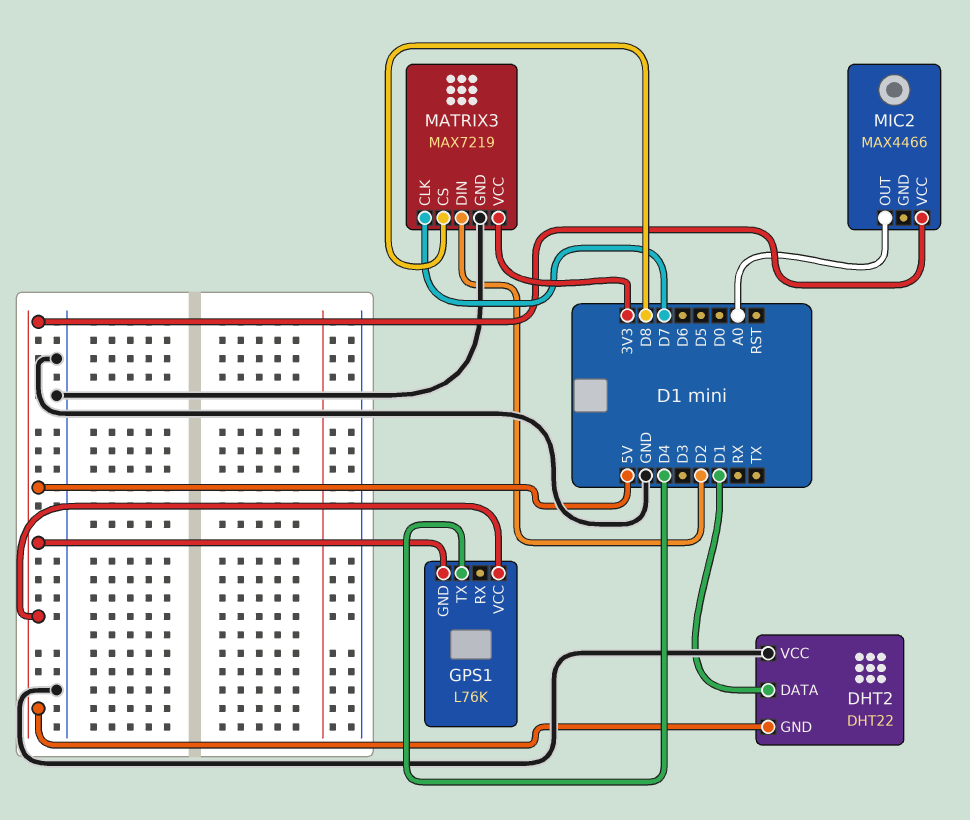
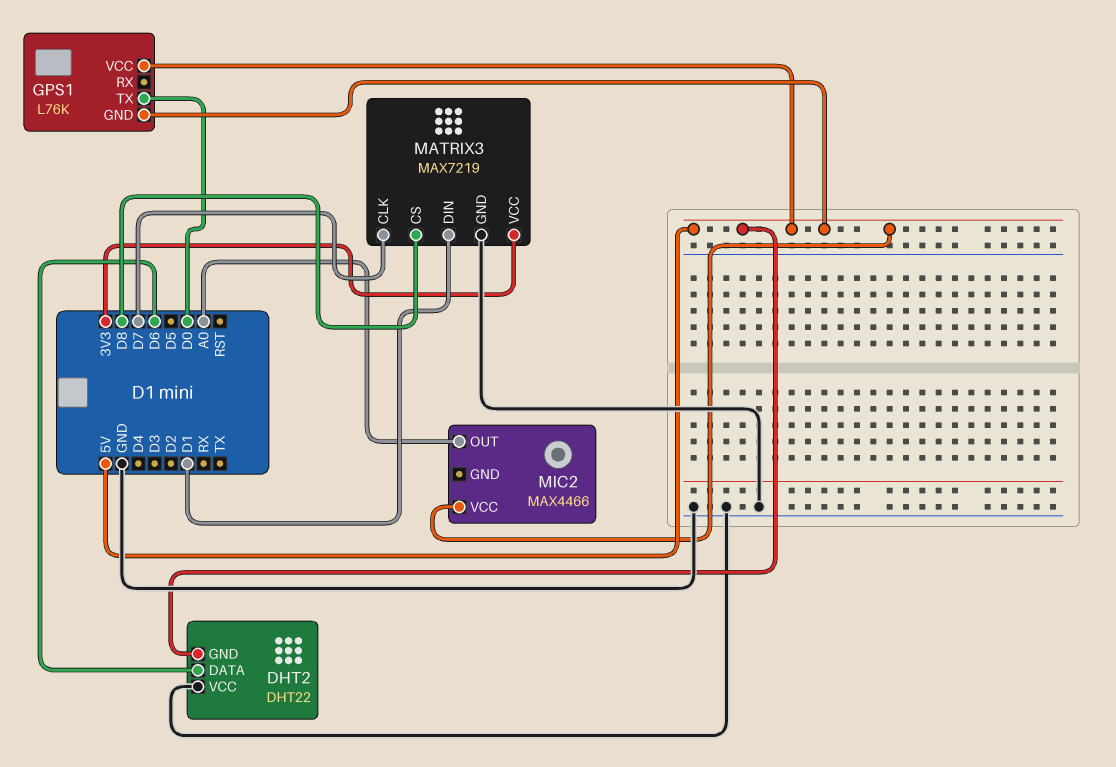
DHT2 pin DATA: D1 -> D6
GPS1 pin TX: D4 -> D0
MATRIX3 pin DIN: D2 -> D1

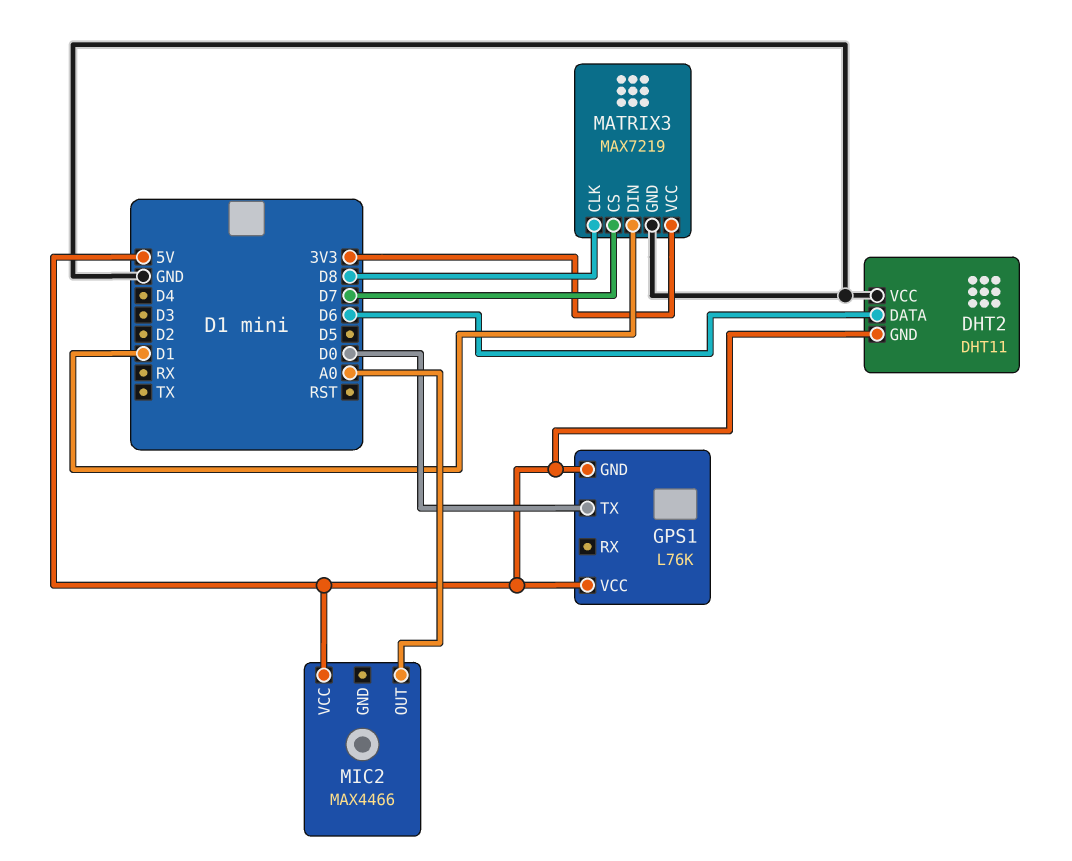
DHT2: DHT22 -> DHT11
MATRIX3 pin CLK: D7 -> D8
MATRIX3 pin CS: D8 -> D7

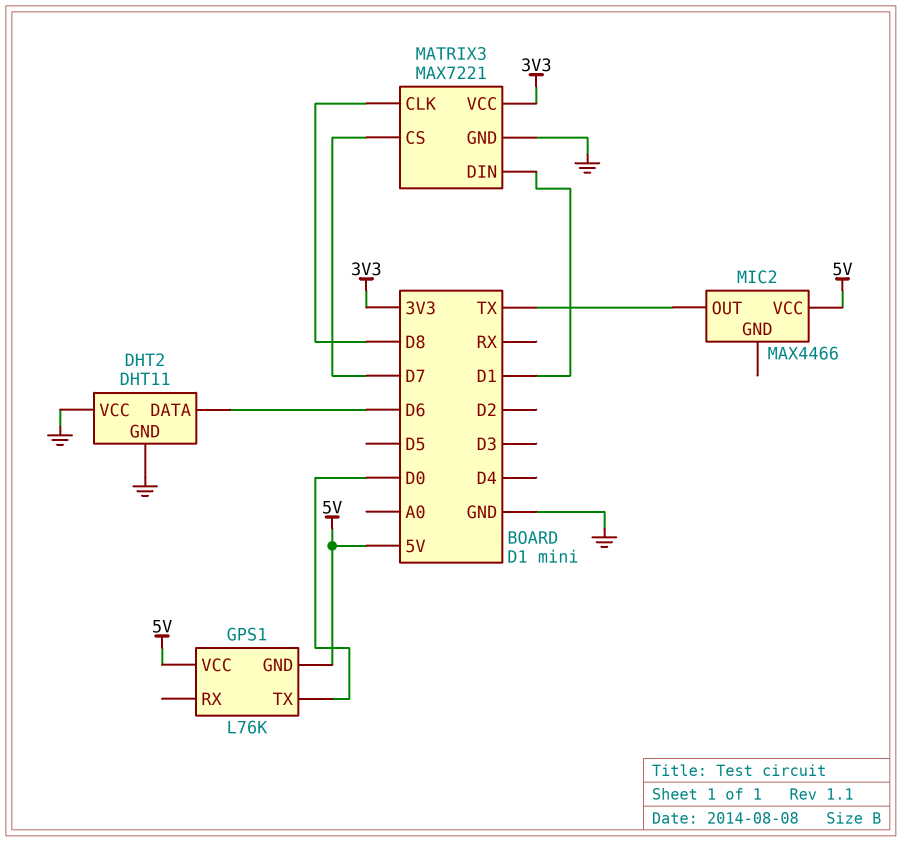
DHT2 pin GND: 5V -> GND
MATRIX3: MAX7219 -> MAX7221
MIC2 pin OUT: A0 -> TX

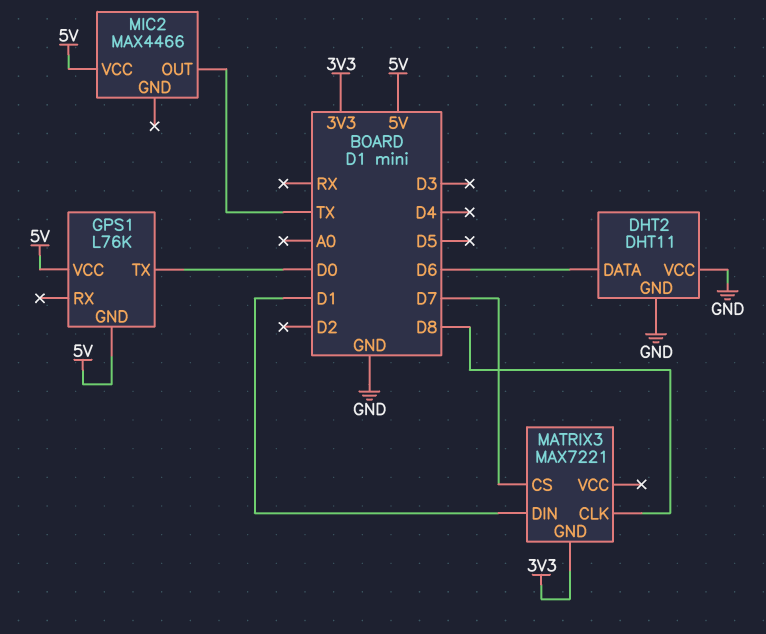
MATRIX3 pin GND: GND -> 3V3
MATRIX3 pin VCC: 3V3 -> none

